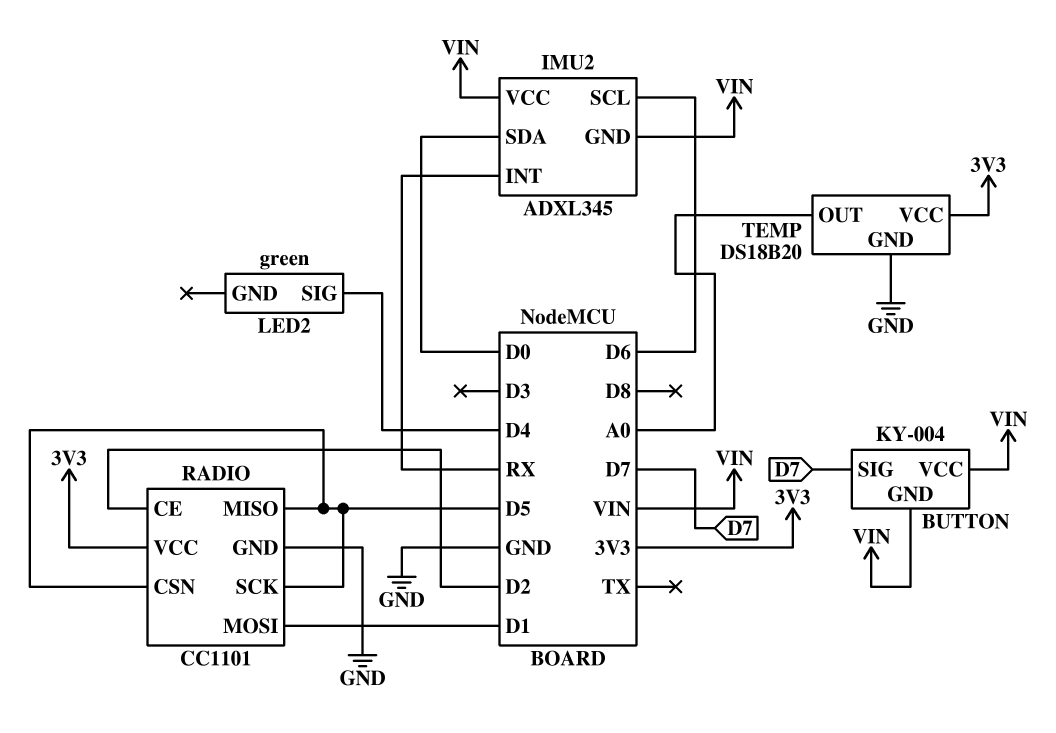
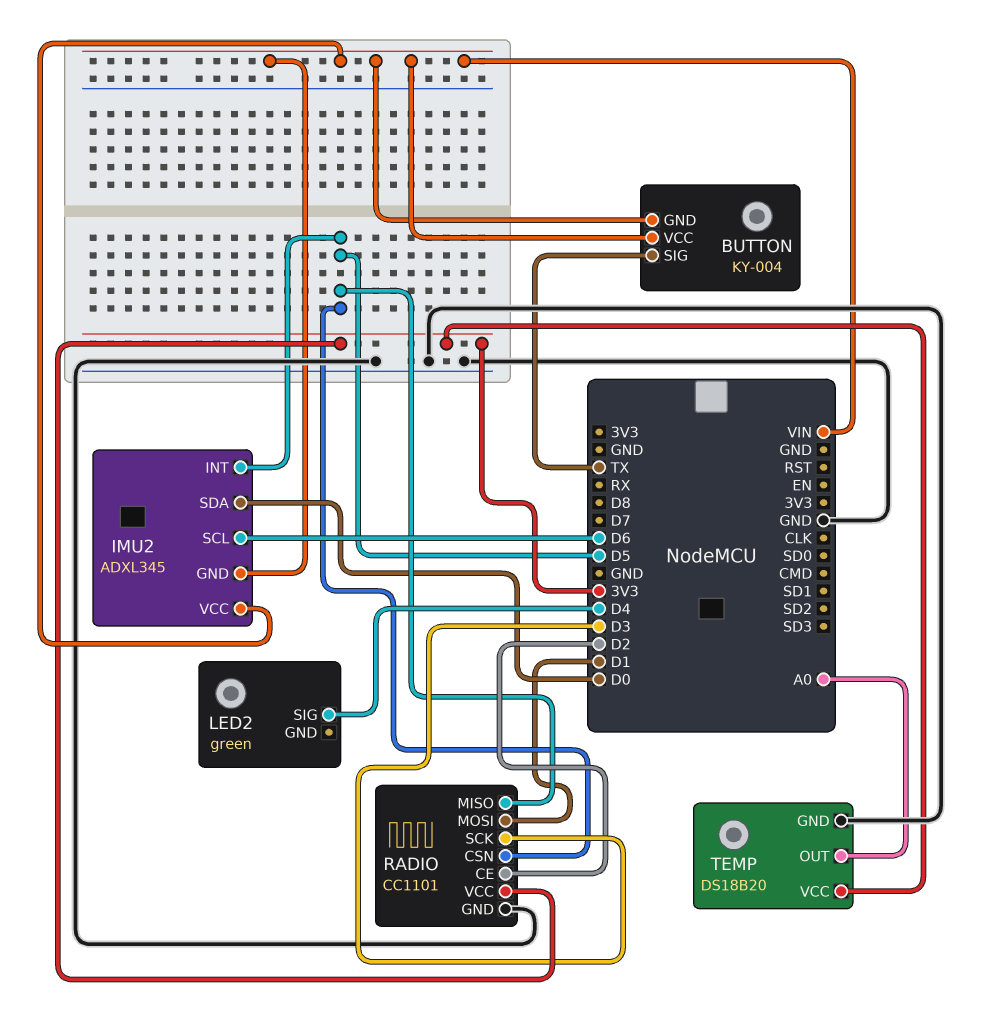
BUTTON pin SIG: D7 -> TX
IMU2 pin INT: RX -> D5
RADIO pin SCK: D5 -> D3

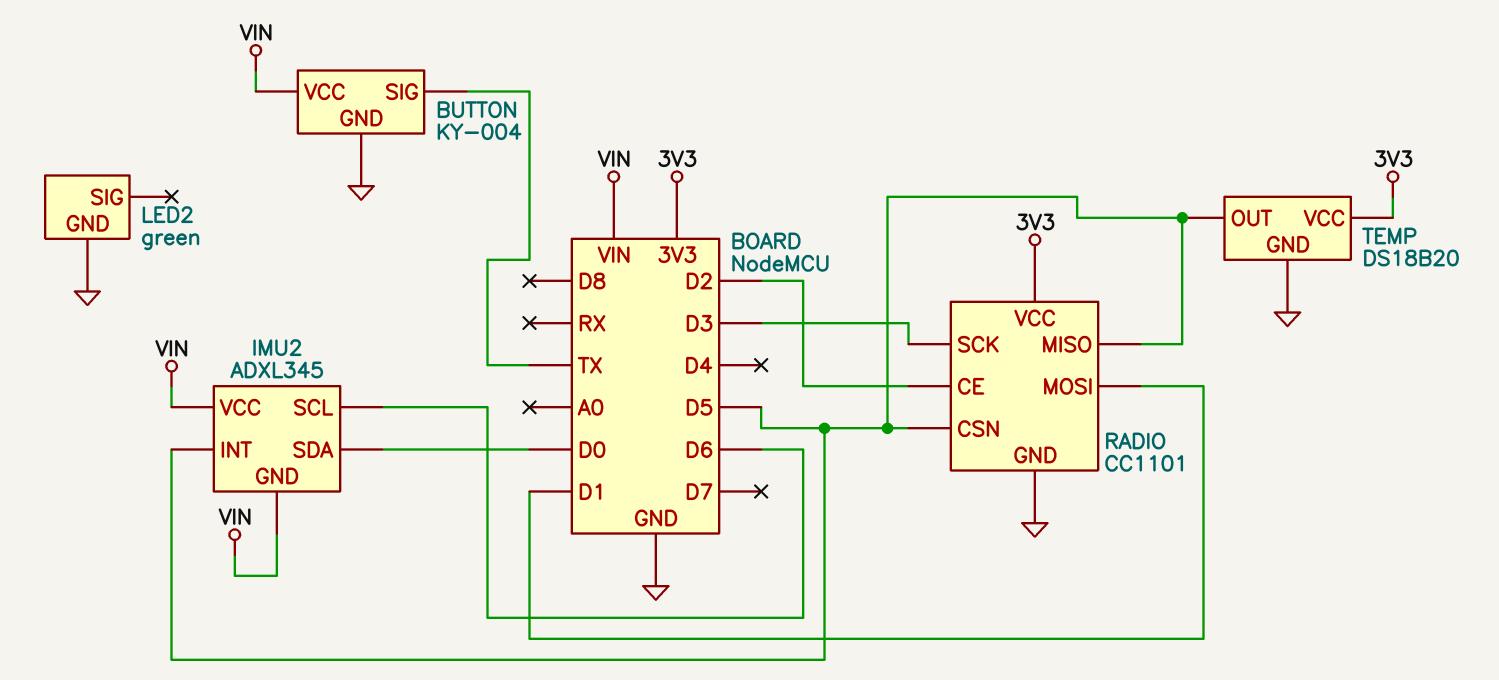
BUTTON pin GND: VIN -> GND
LED2 pin GND: none -> GND
LED2 pin SIG: D4 -> none
TEMP pin OUT: A0 -> D5

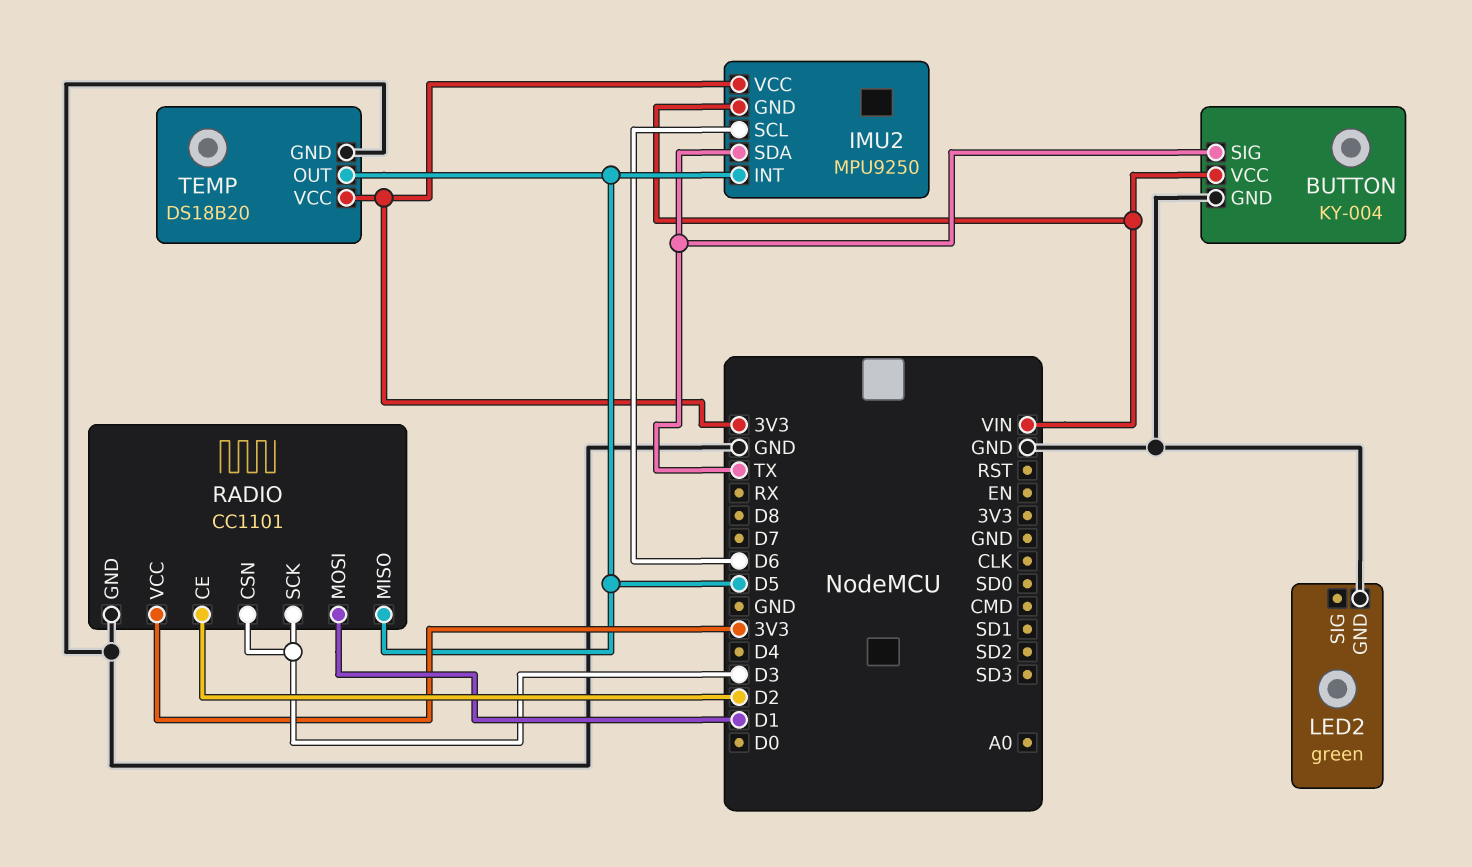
IMU2: ADXL345 -> MPU9250
IMU2 pin SDA: D0 -> TX
IMU2 pin VCC: VIN -> 3V3
RADIO pin CSN: D5 -> D3

